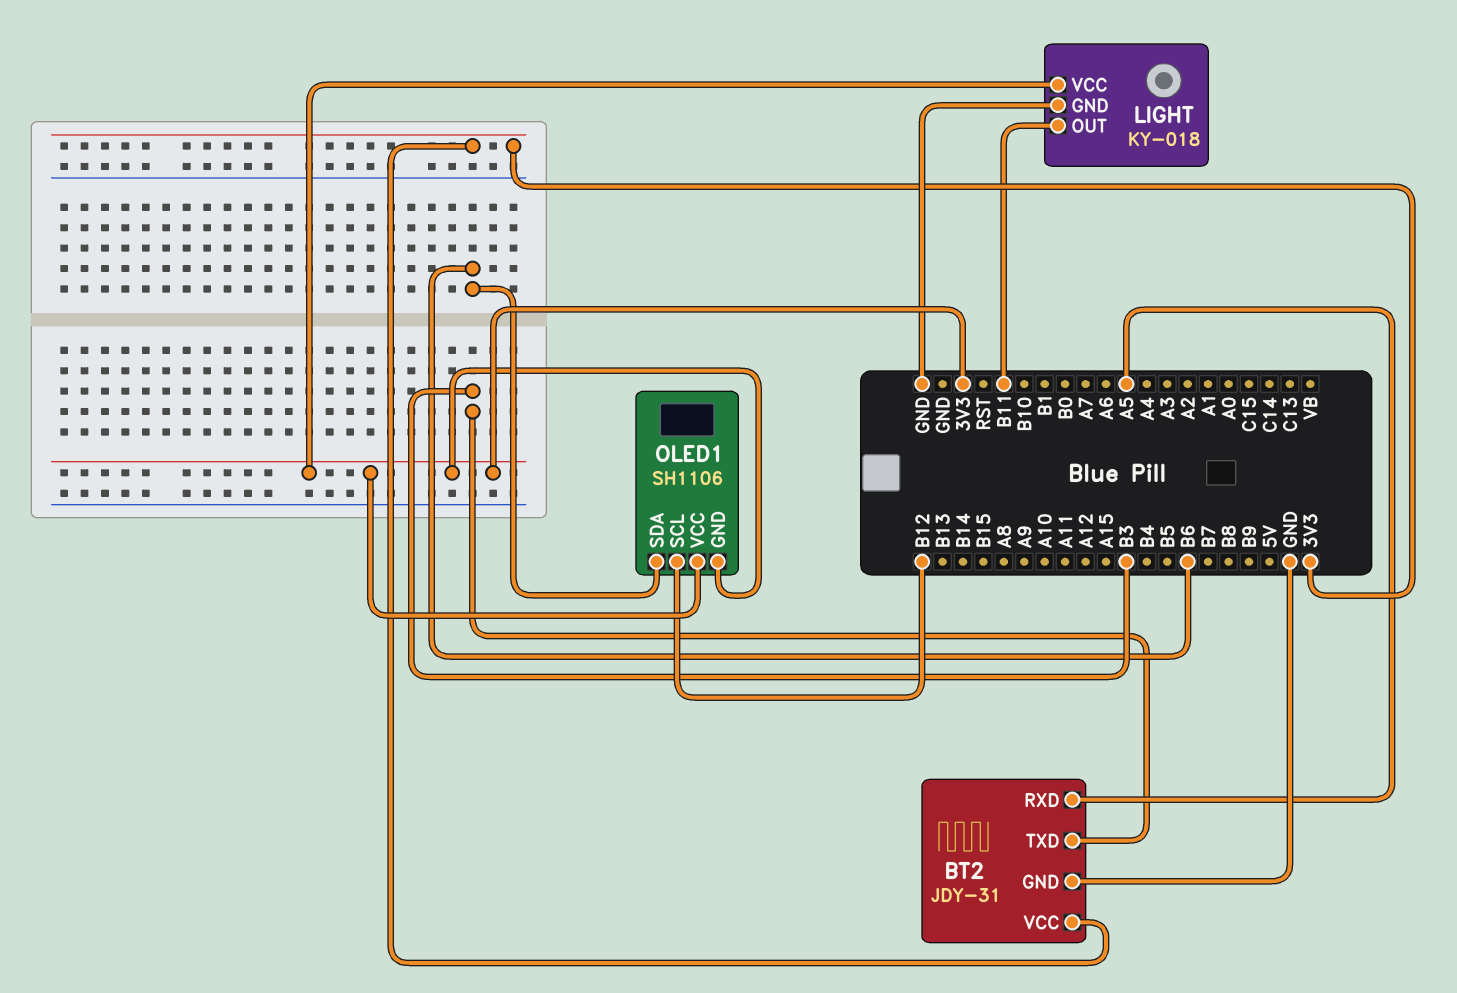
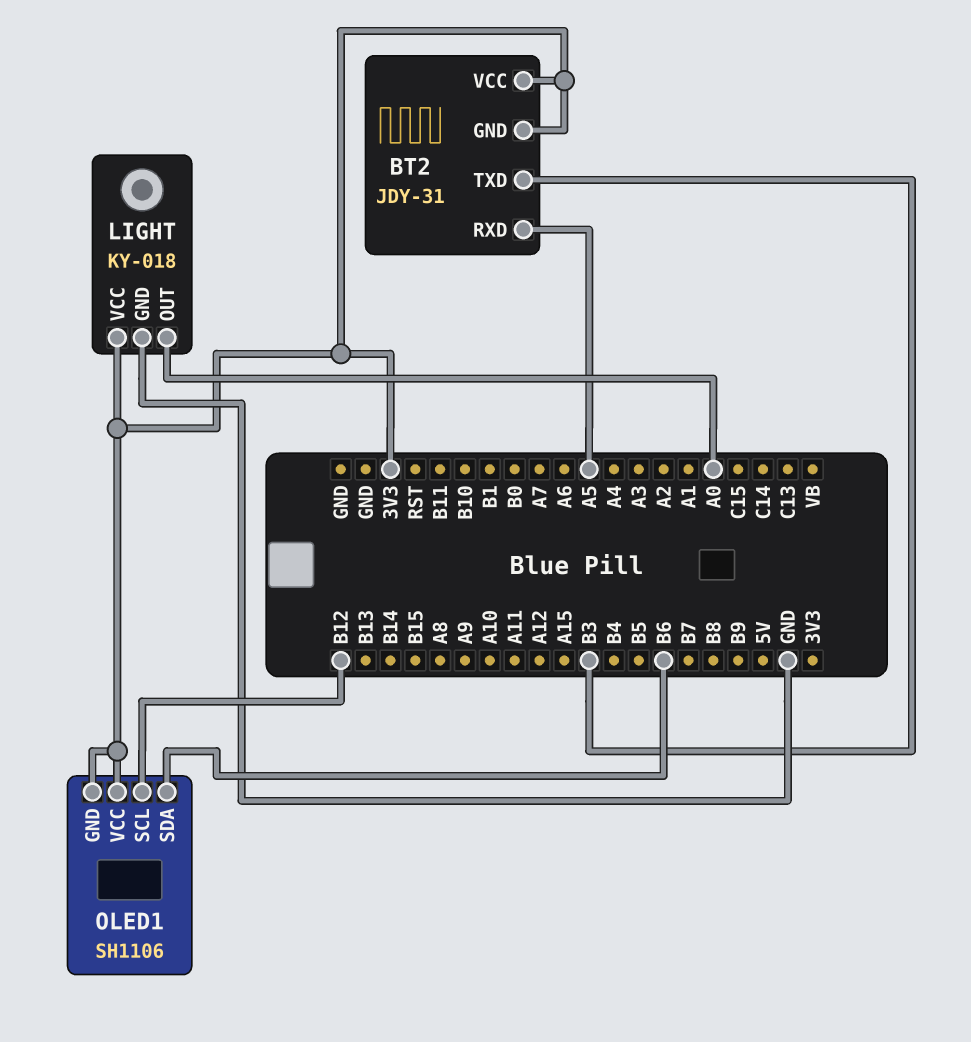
BT2 pin GND: GND -> 3V3
LIGHT pin OUT: B11 -> A0

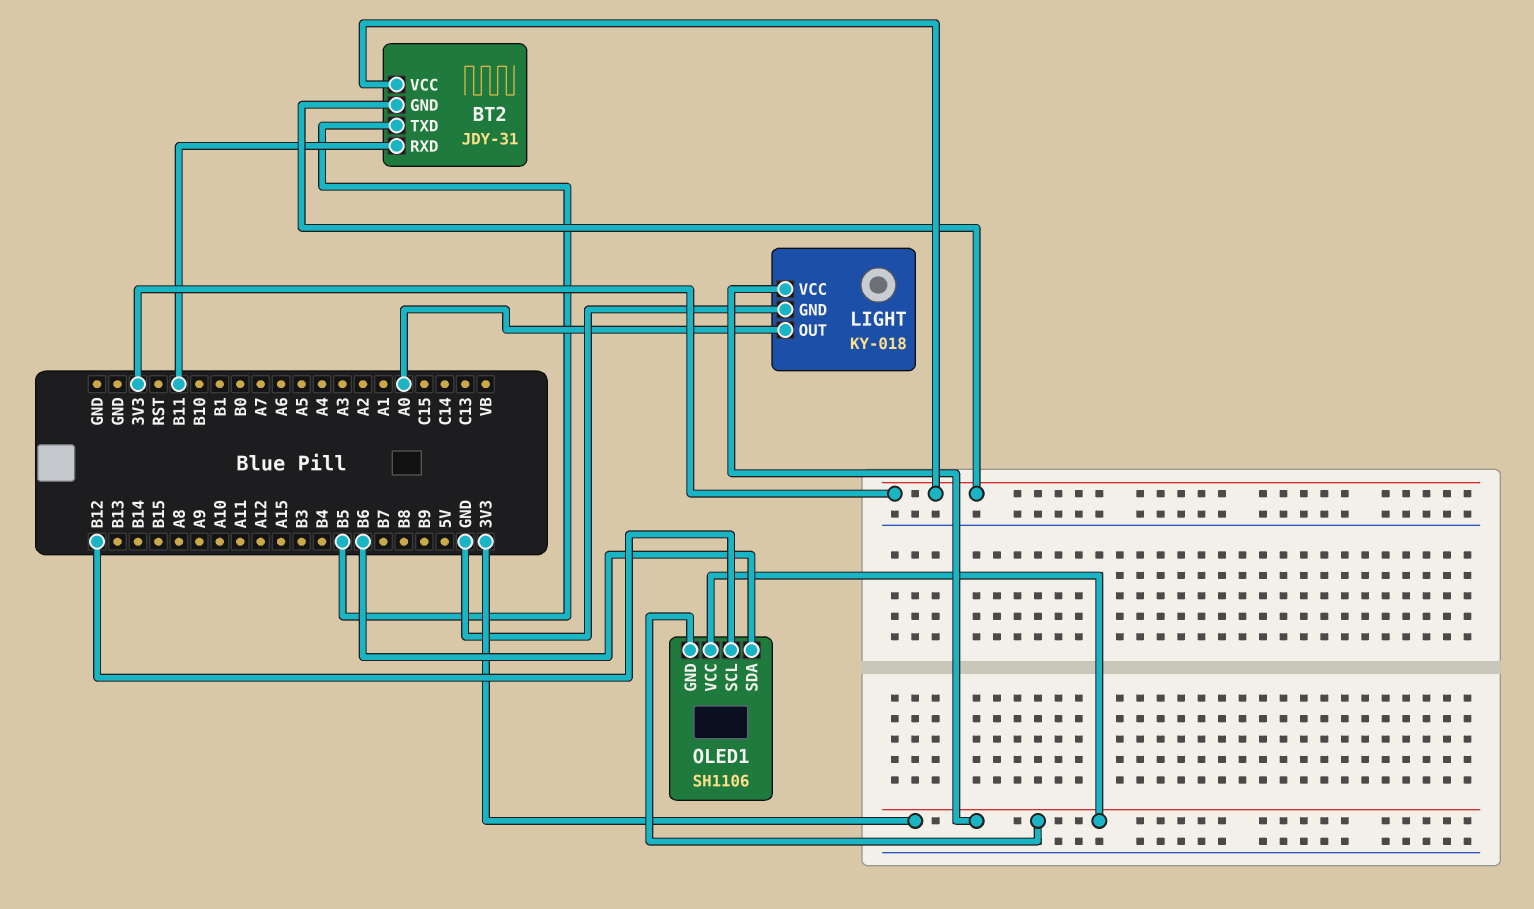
BT2 pin RXD: A5 -> B11
BT2 pin TXD: B3 -> B5

